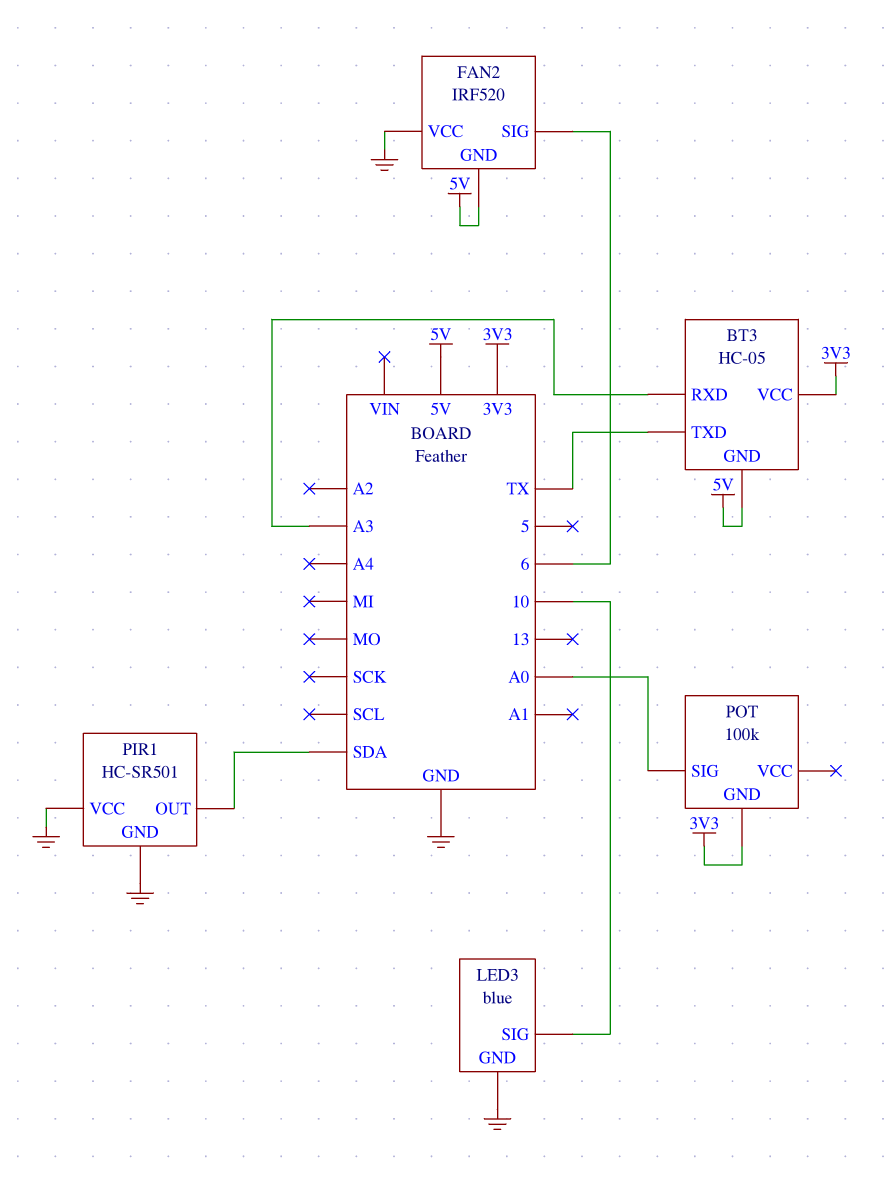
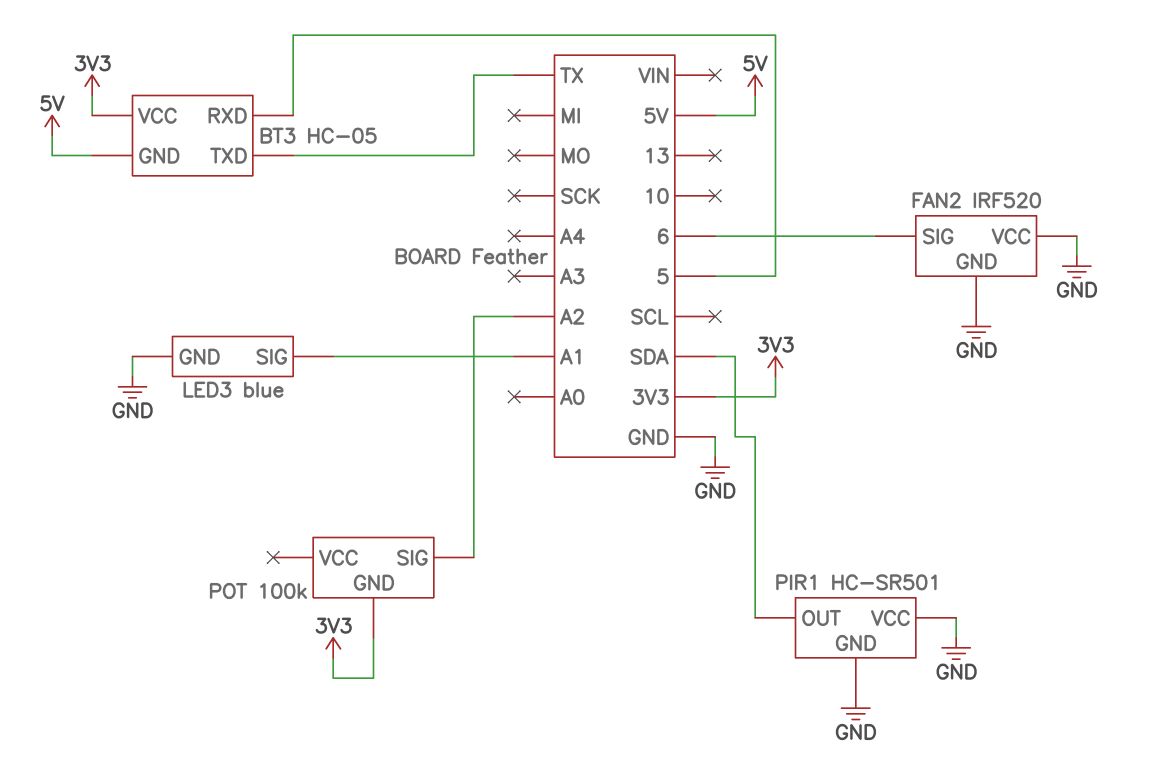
BT3 pin RXD: A3 -> 5
FAN2 pin GND: 5V -> GND
LED3 pin SIG: 10 -> A1
POT pin SIG: A0 -> A2

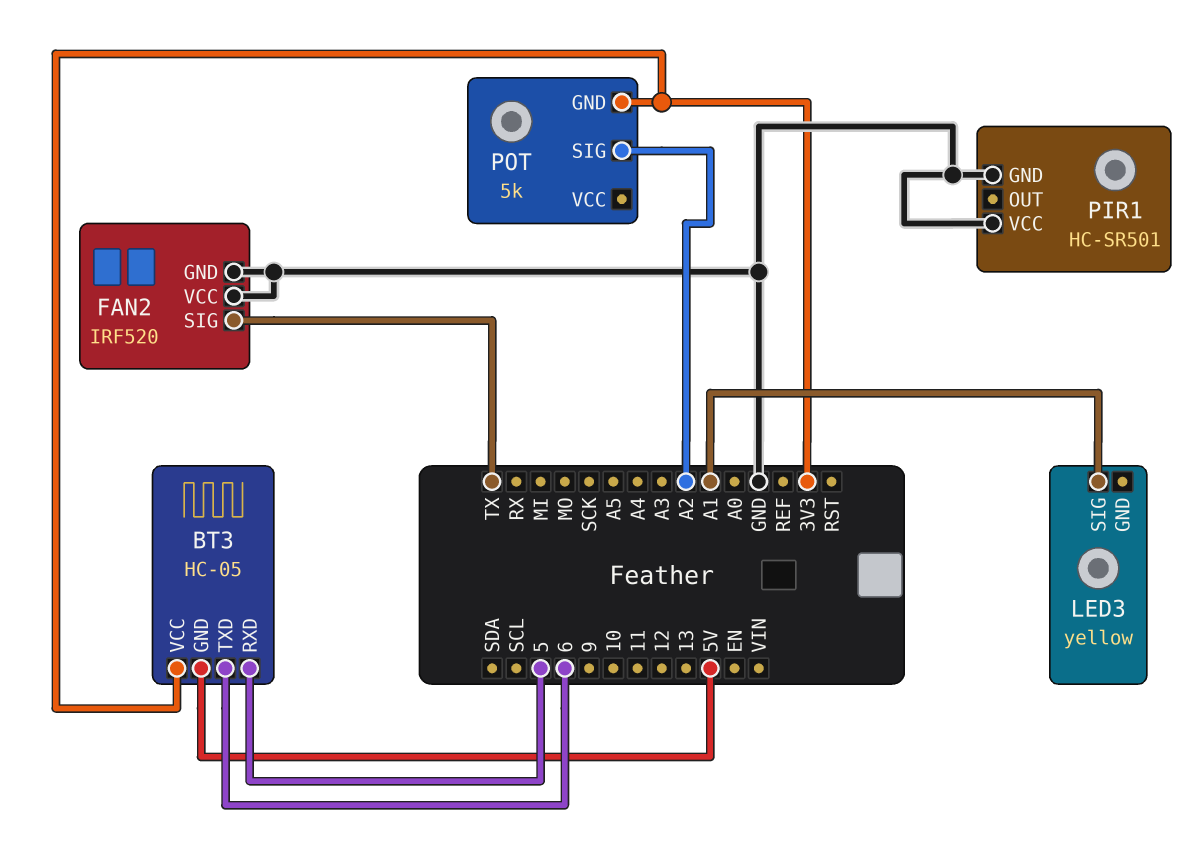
BT3 pin TXD: TX -> 6
FAN2 pin SIG: 6 -> TX
LED3: blue -> yellow
LED3 pin GND: GND -> none
PIR1 pin OUT: SDA -> none
POT: 100k -> 5k

